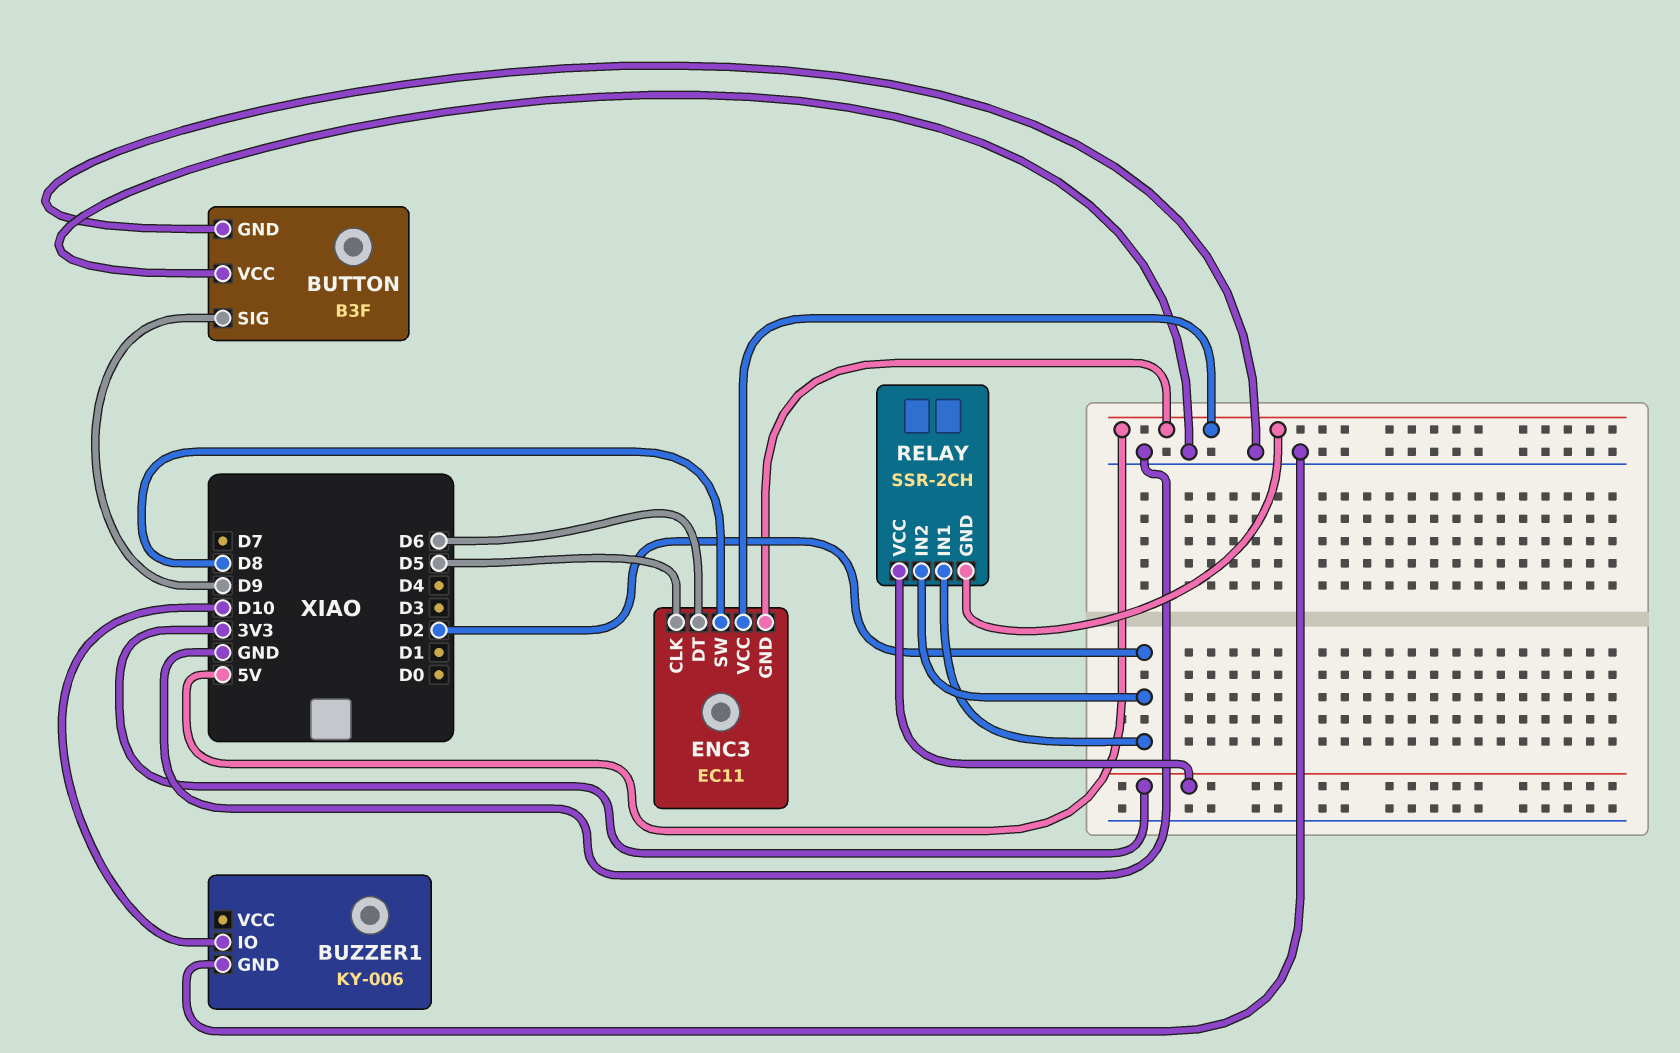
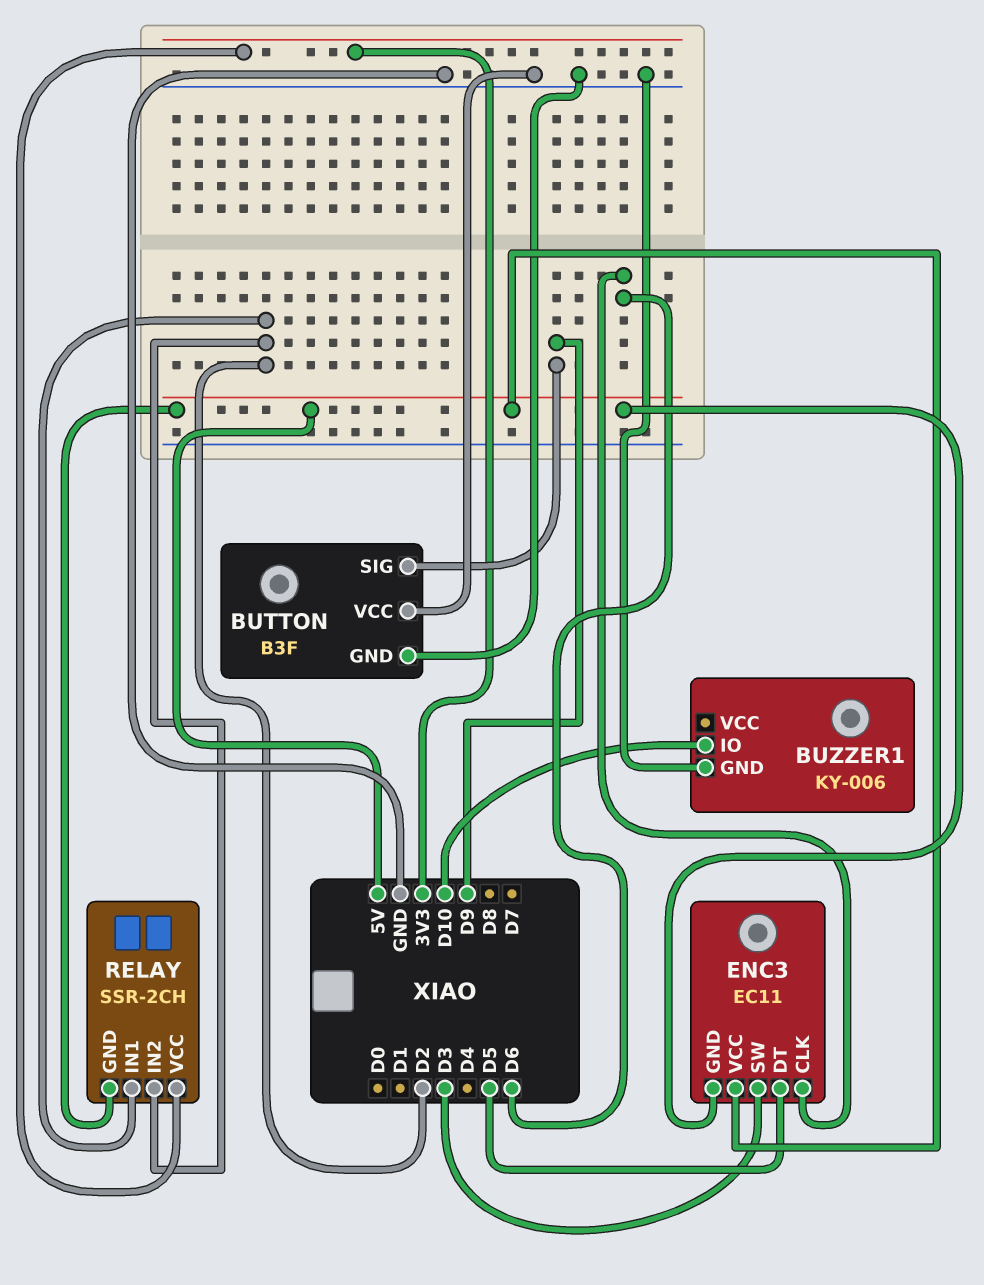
ENC3 pin CLK: D5 -> D6
ENC3 pin DT: D6 -> D5
ENC3 pin SW: D8 -> D3

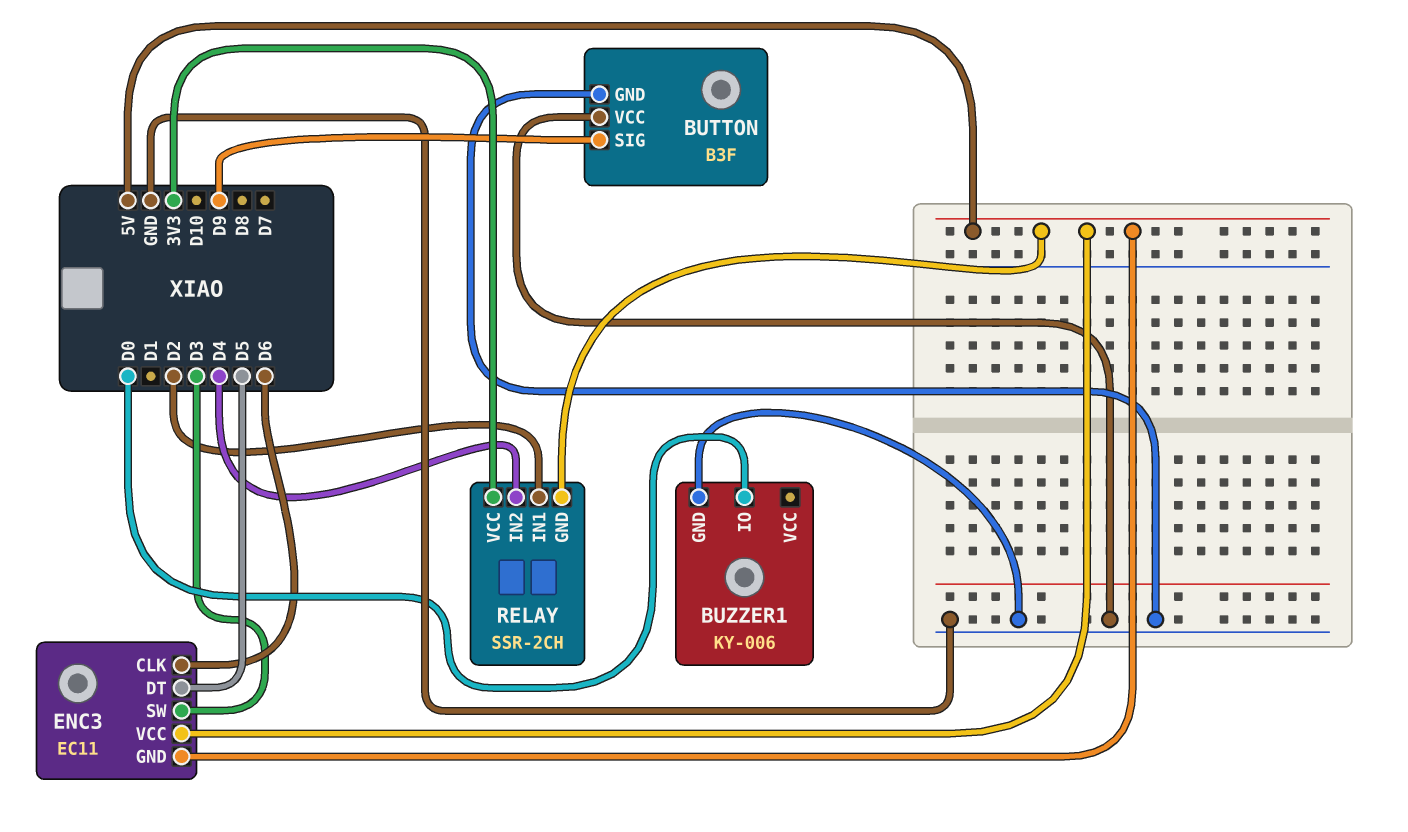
BUZZER1 pin IO: D10 -> D0
RELAY pin IN2: D2 -> D4

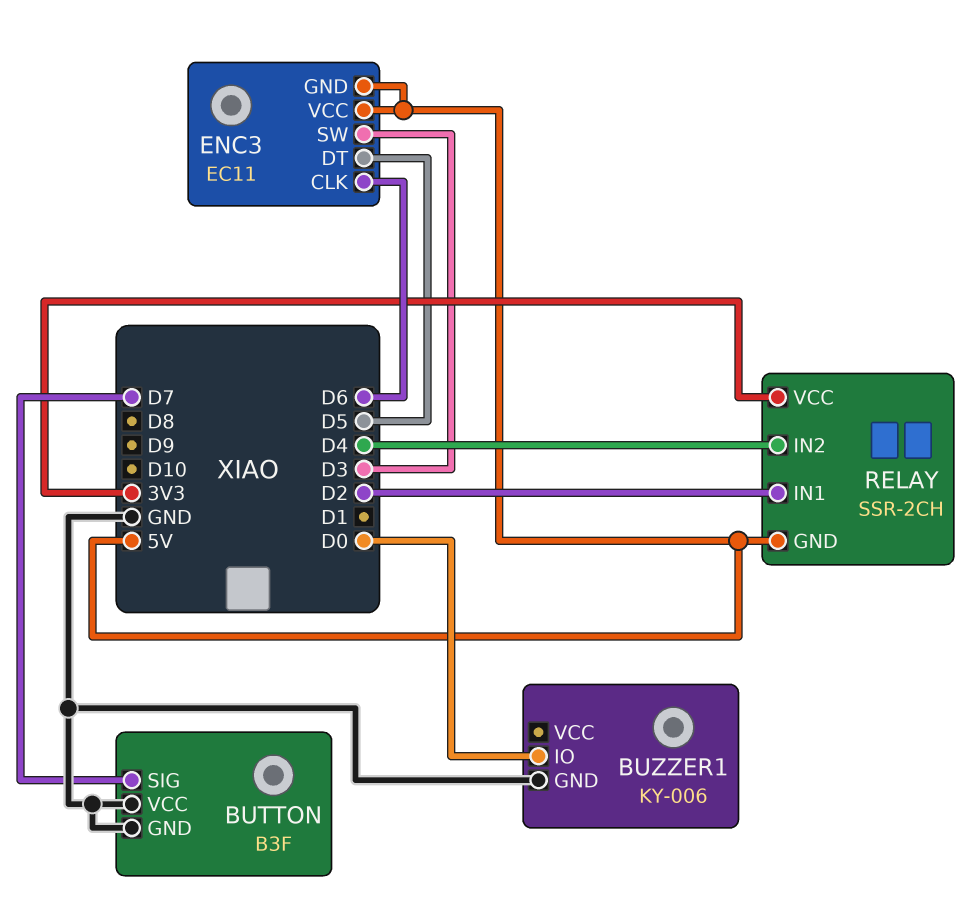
BUTTON pin SIG: D9 -> D7

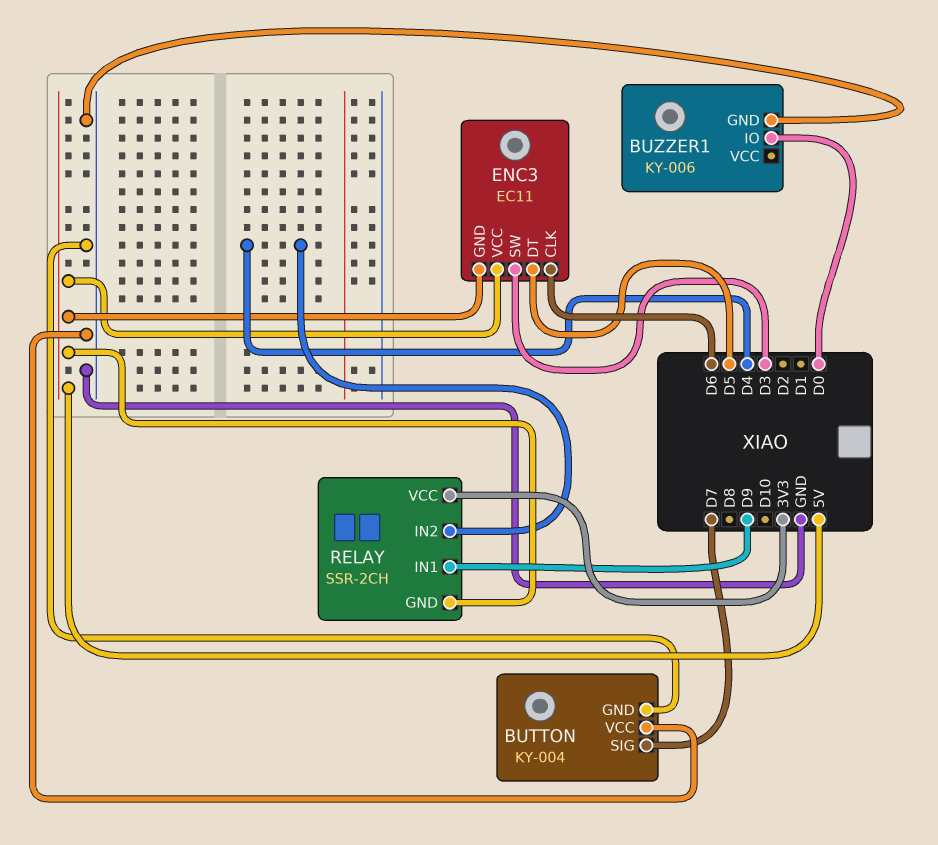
BUTTON: B3F -> KY-004
RELAY pin IN1: D2 -> D9

